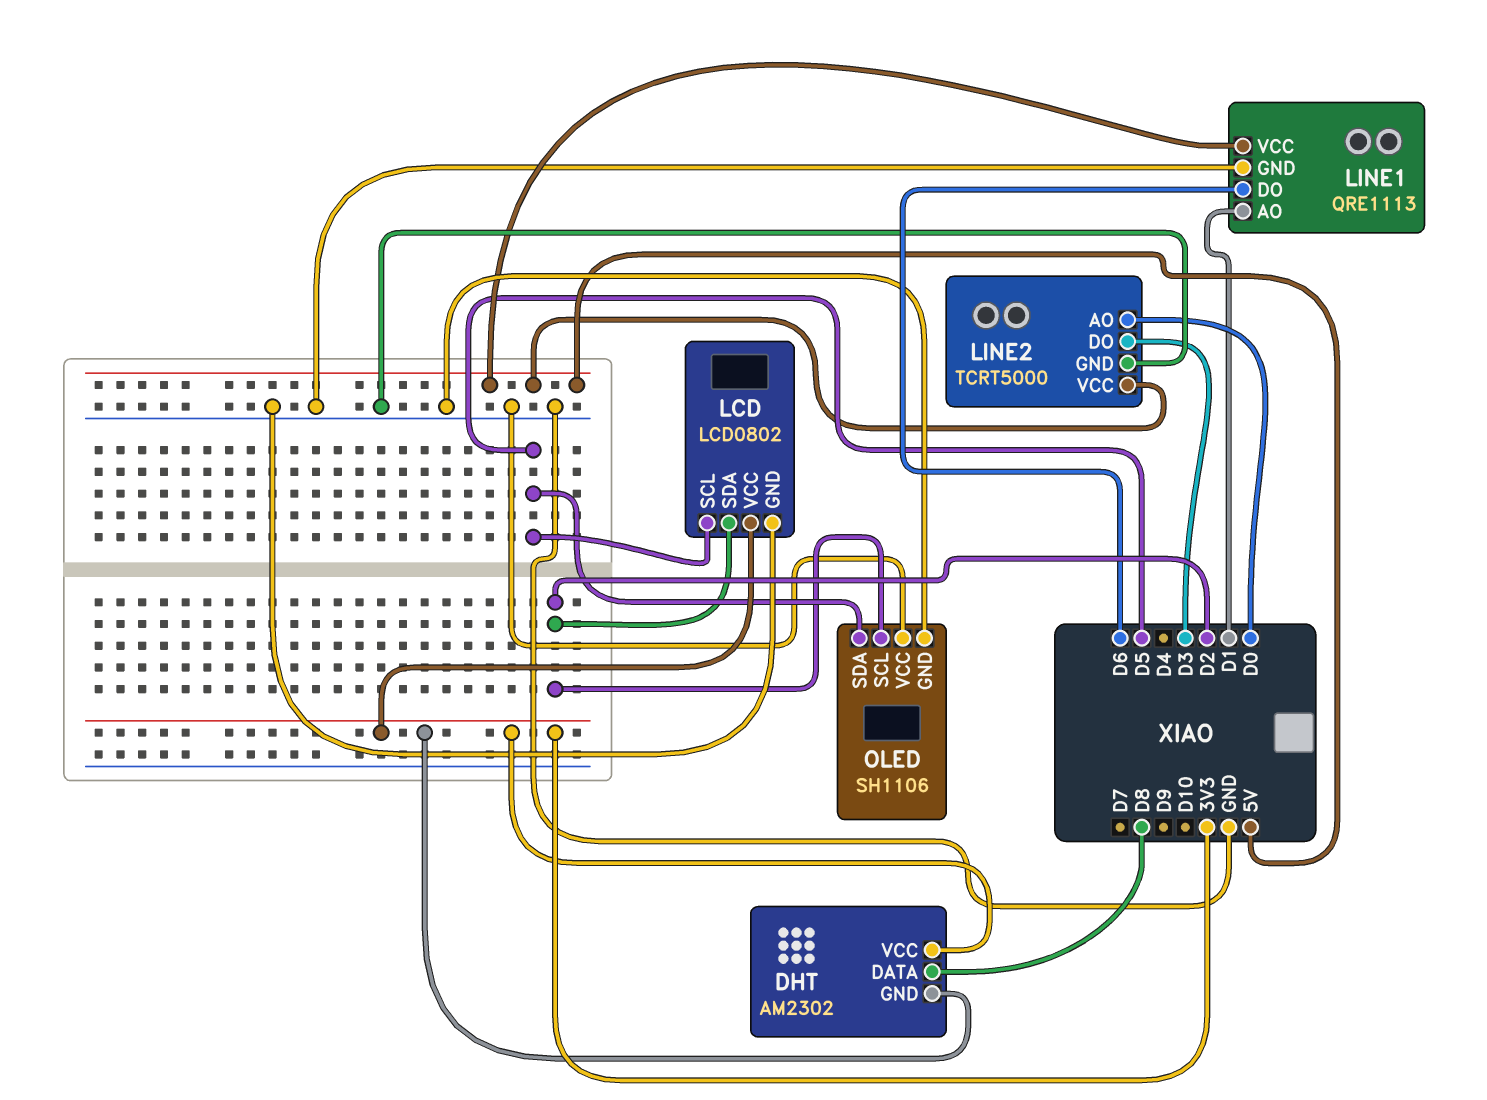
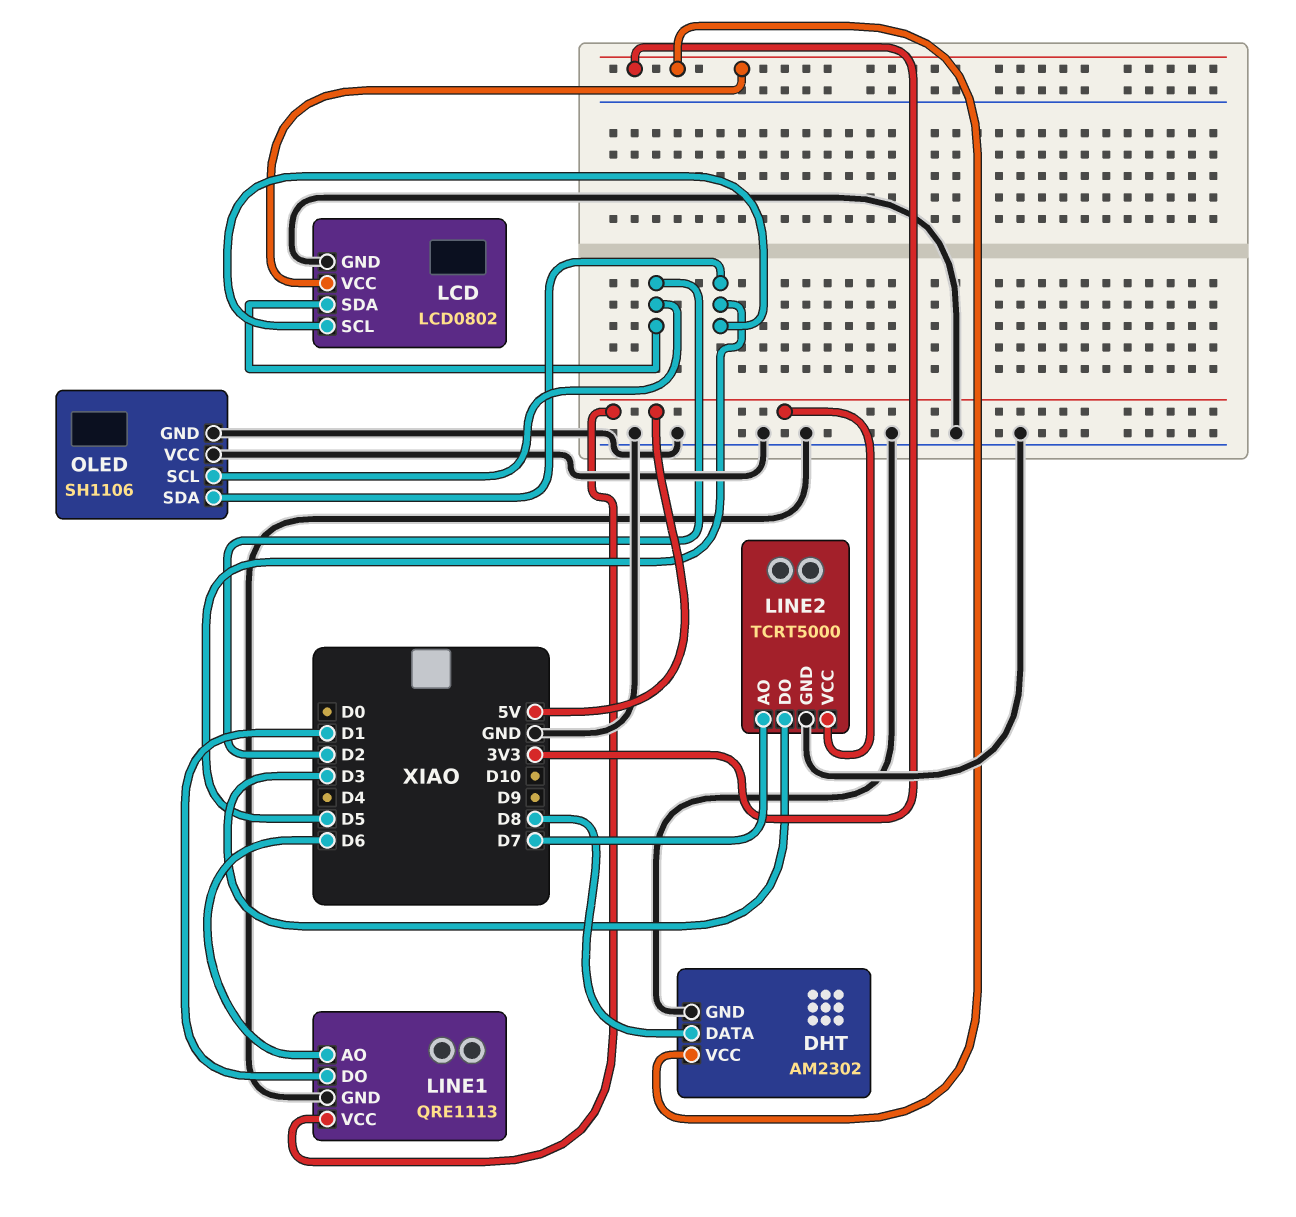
DHT pin GND: 3V3 -> GND
LINE1 pin AO: D1 -> D6
LINE1 pin DO: D6 -> D1
LINE2 pin AO: D0 -> D7

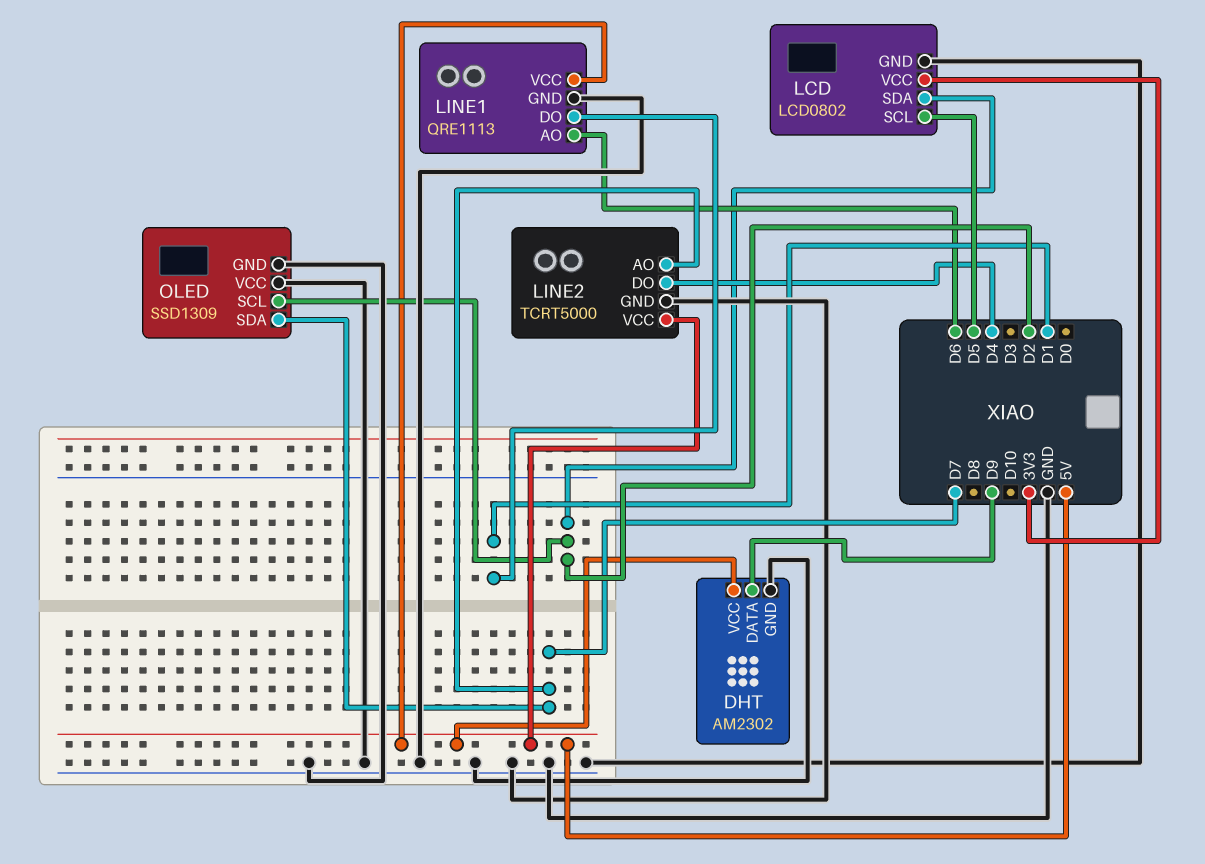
DHT pin DATA: D8 -> D9
DHT pin VCC: 3V3 -> 5V
LINE2 pin DO: D3 -> D4
OLED: SH1106 -> SSD1309
OLED pin SDA: D5 -> D7

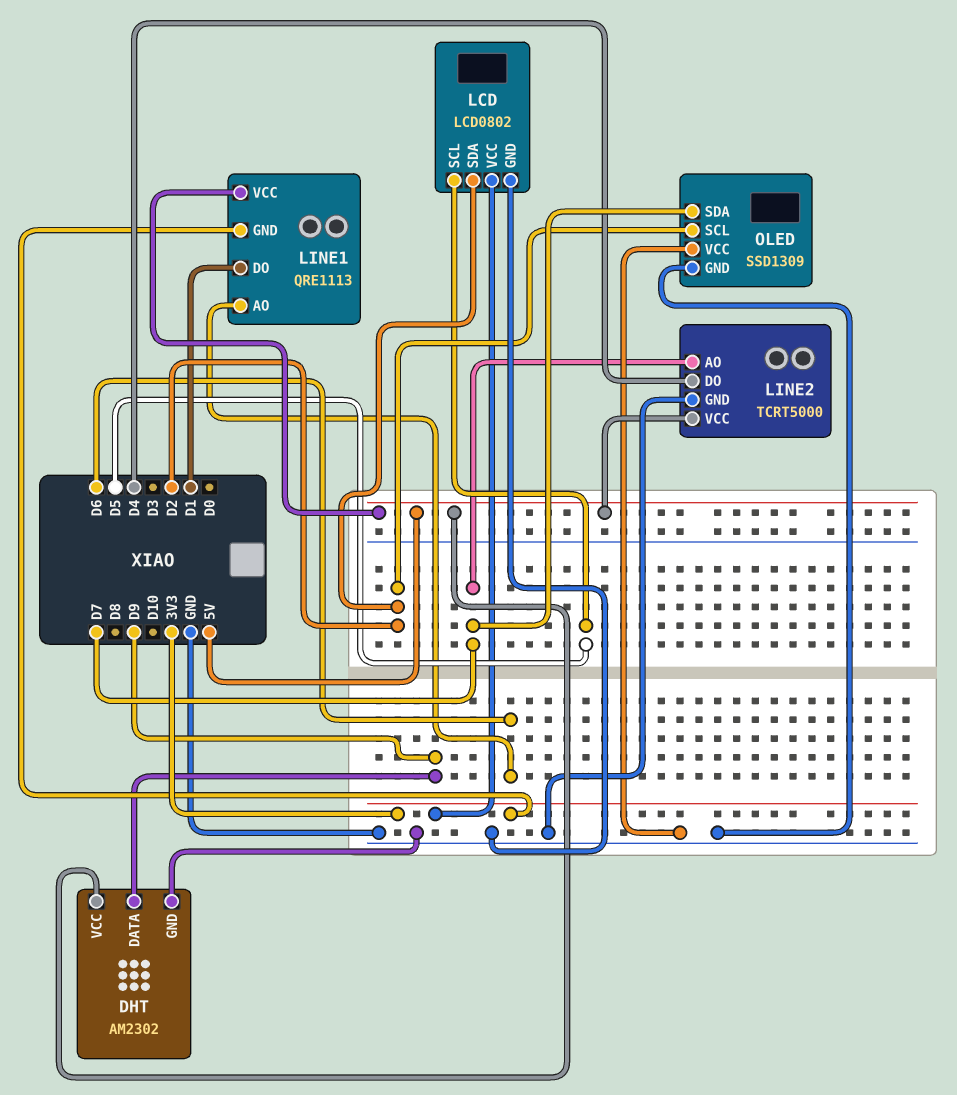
LINE1 pin GND: GND -> 3V3

